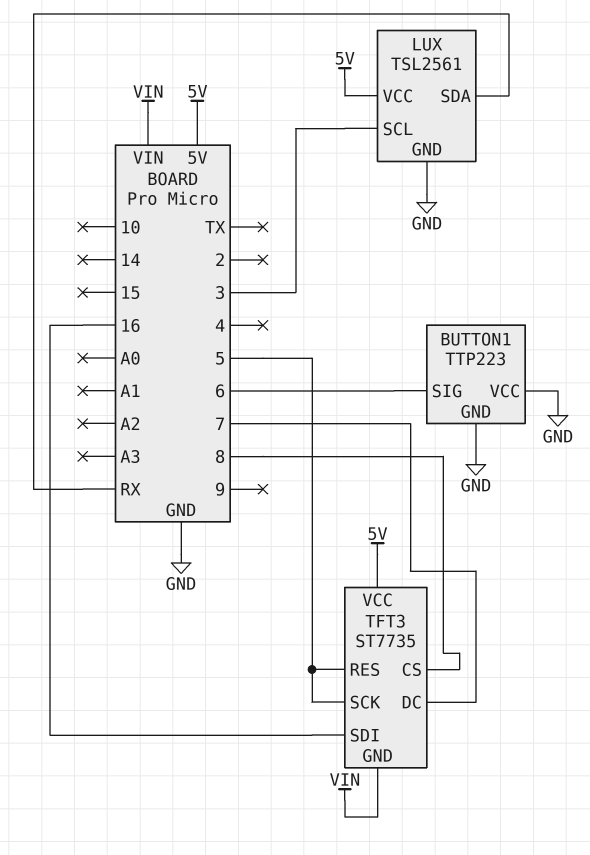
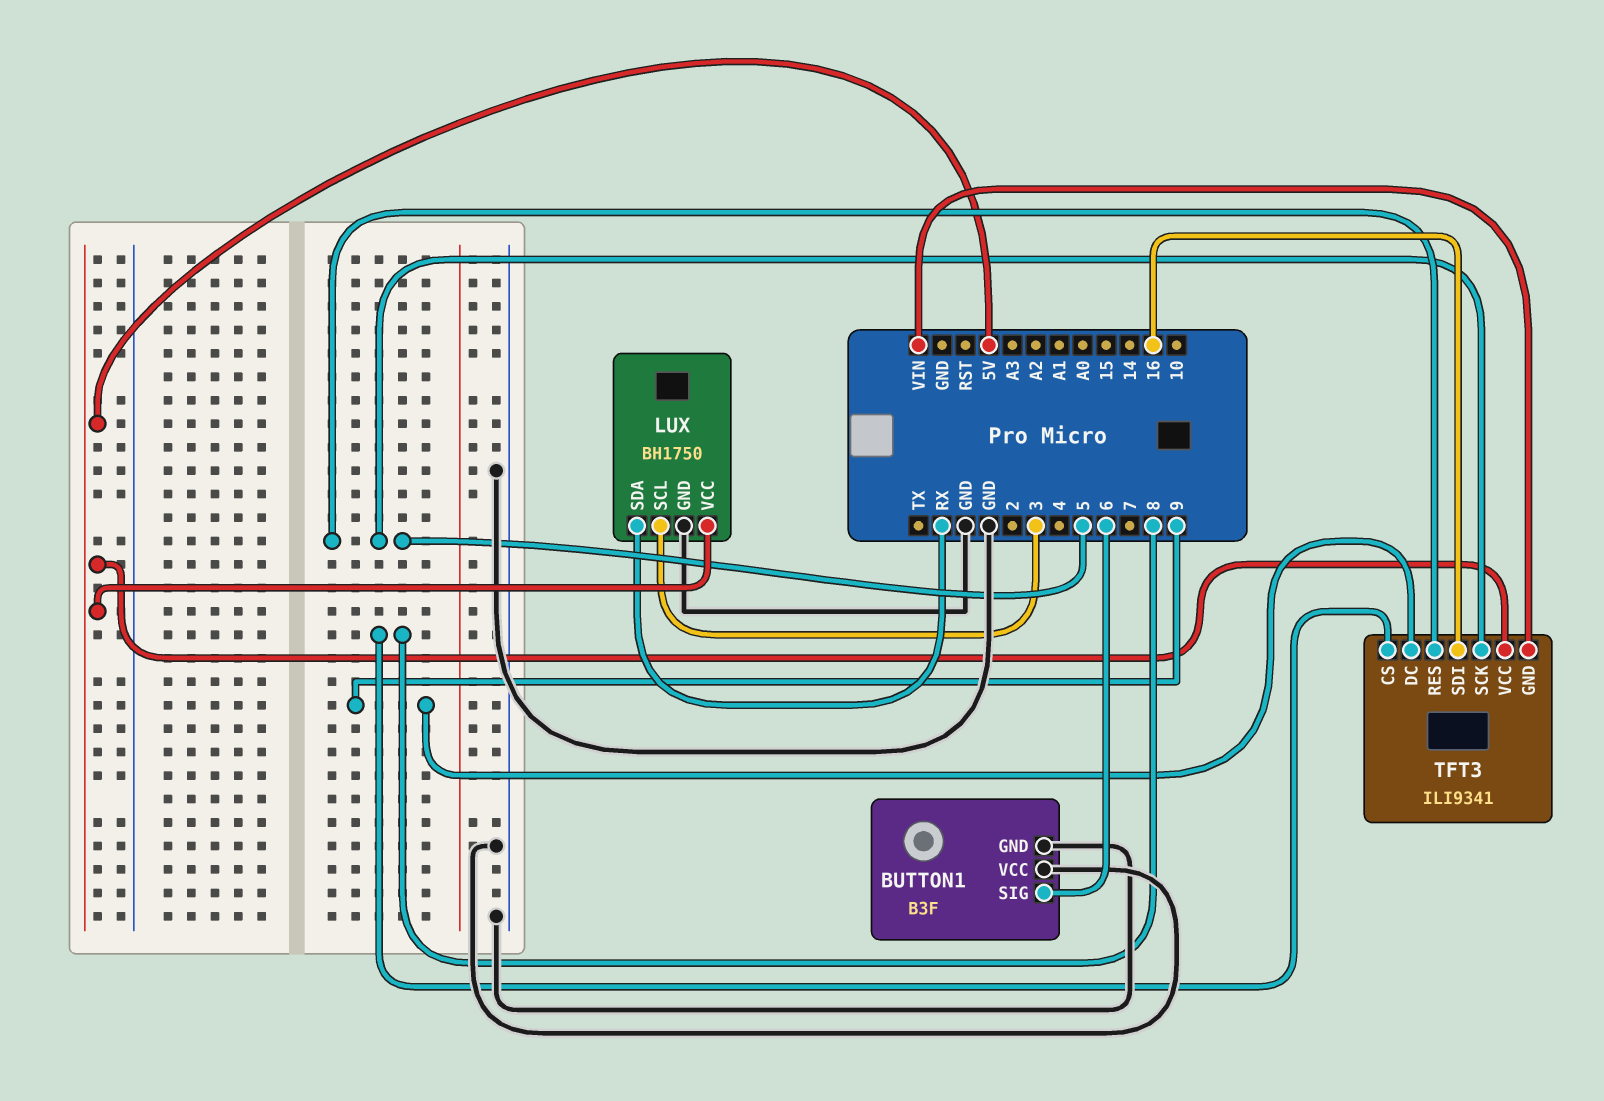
BUTTON1: TTP223 -> B3F
LUX: TSL2561 -> BH1750
TFT3: ST7735 -> ILI9341
TFT3 pin DC: 7 -> 9

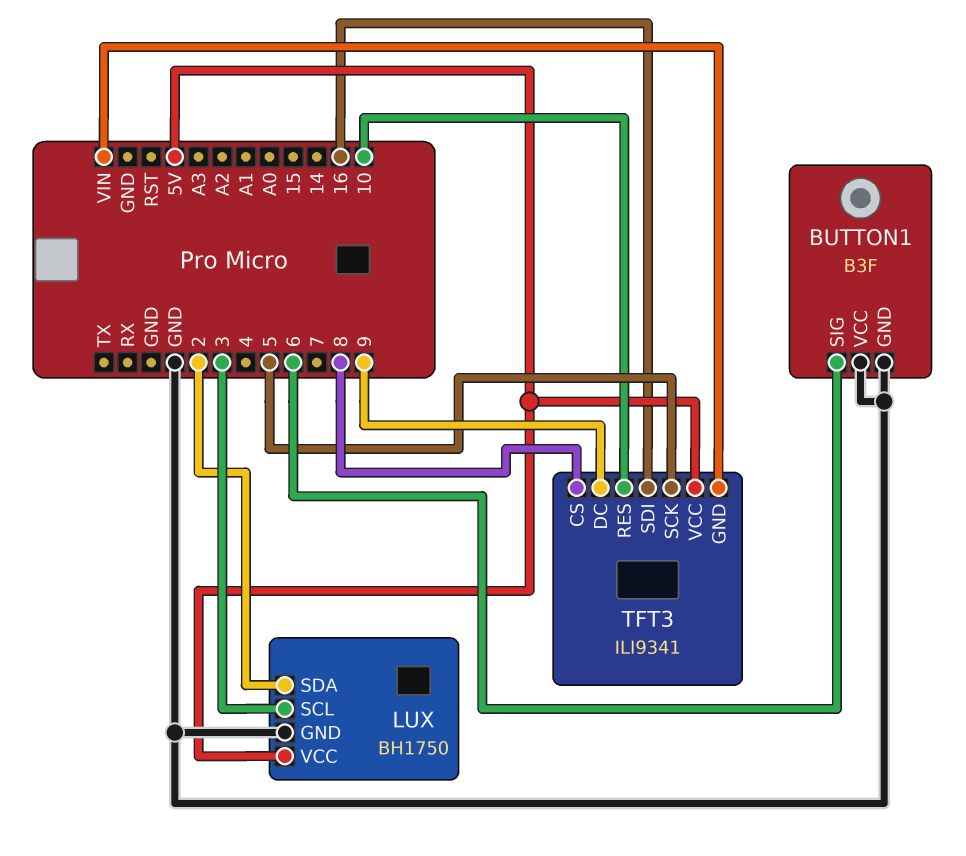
LUX pin SDA: RX -> 2
TFT3 pin RES: 5 -> 10

